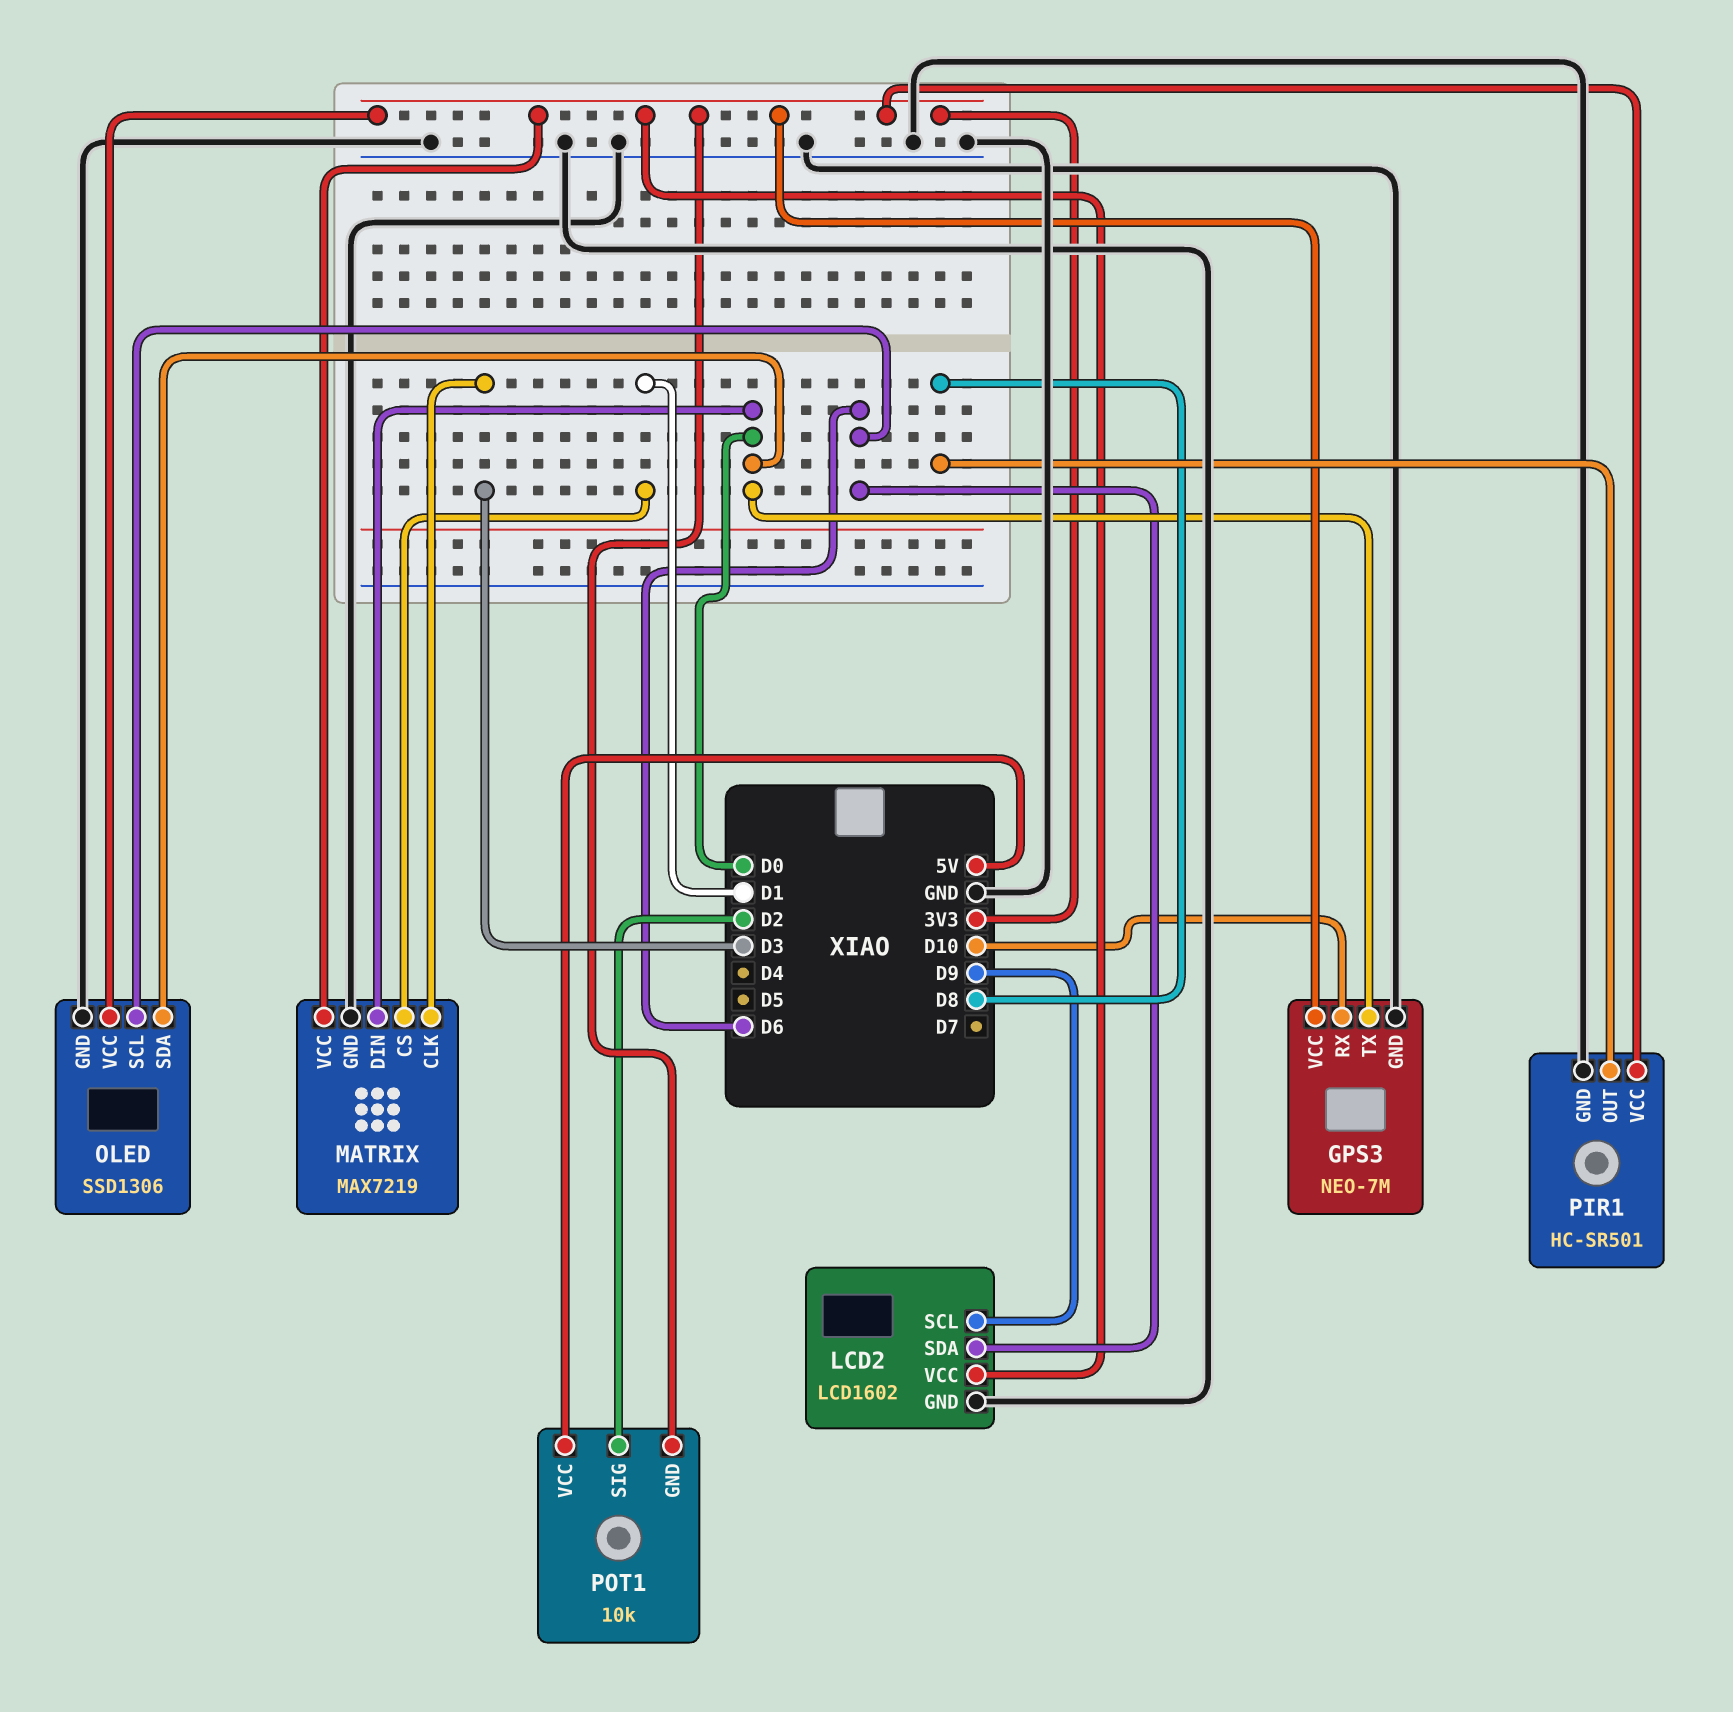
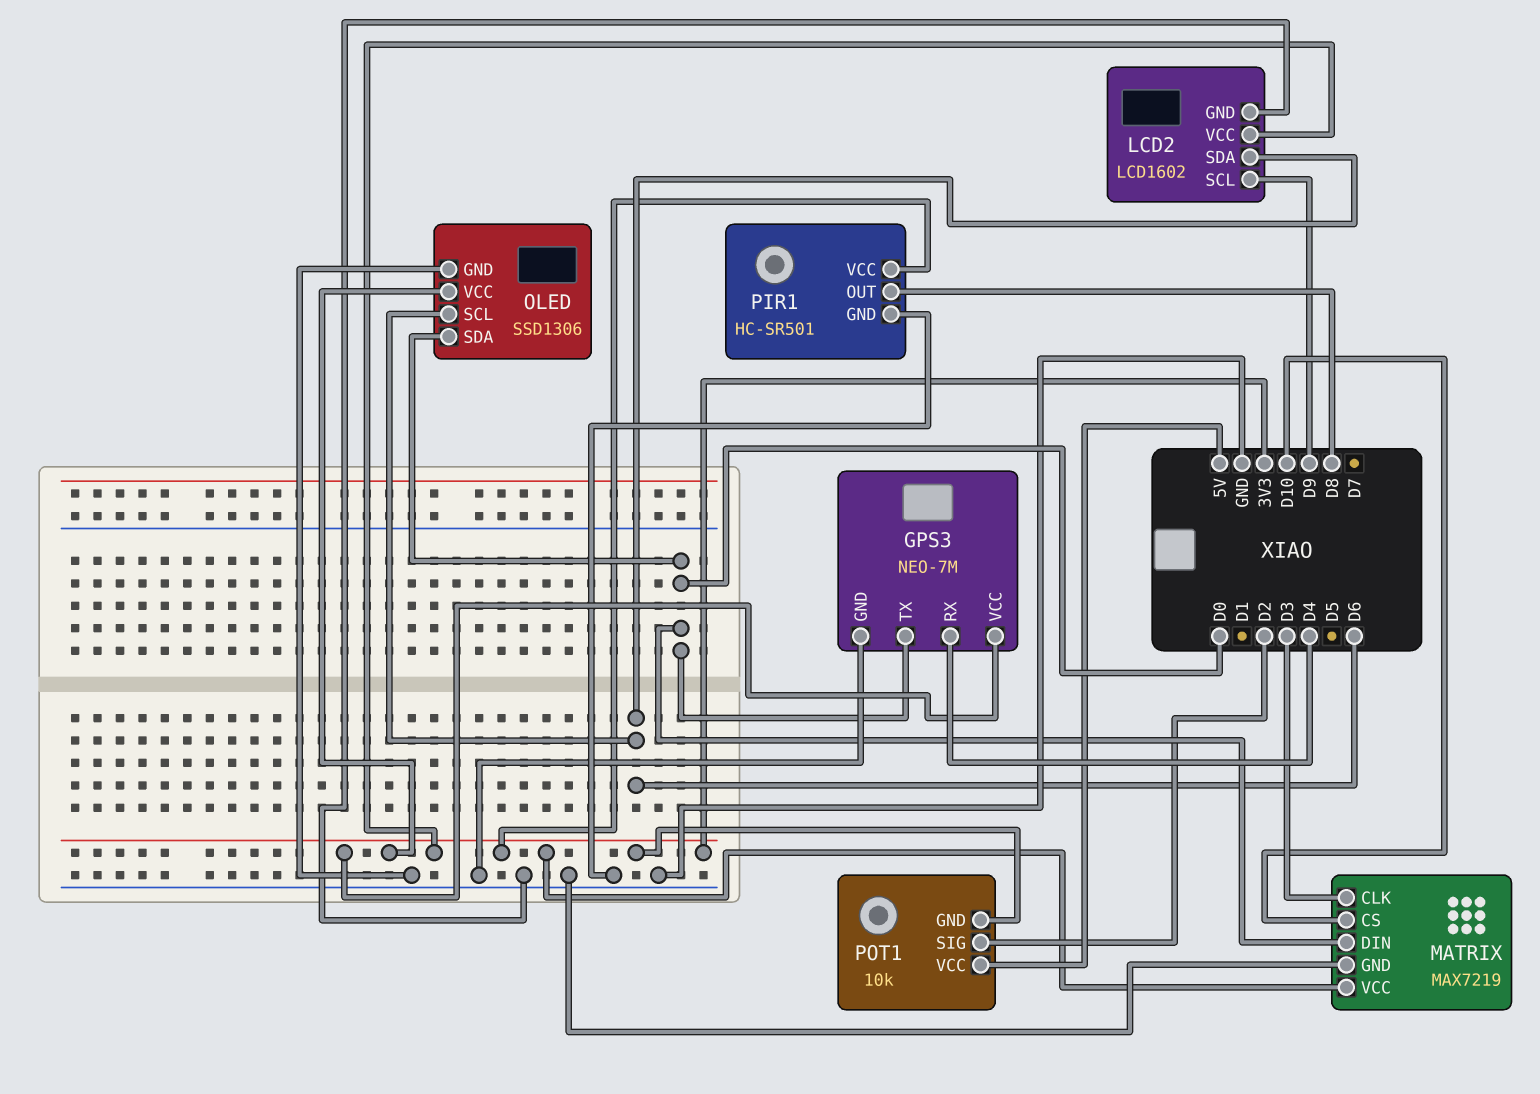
GPS3 pin RX: D10 -> D4
MATRIX pin CS: D1 -> D10

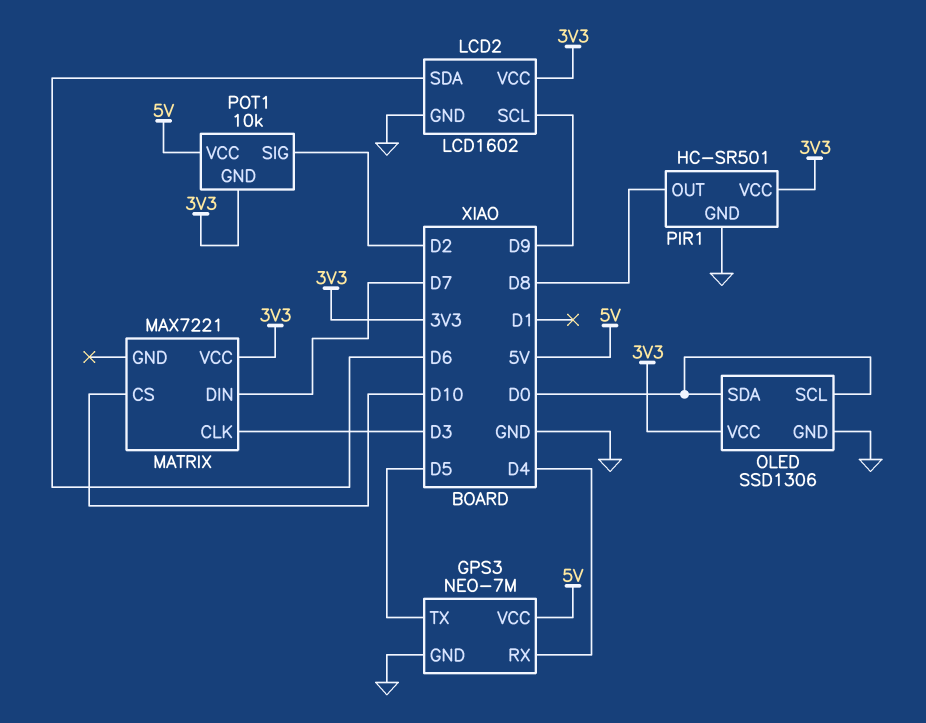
GPS3 pin TX: D0 -> D5
GPS3 pin VCC: 3V3 -> 5V
MATRIX: MAX7219 -> MAX7221
MATRIX pin DIN: D0 -> D7
MATRIX pin GND: GND -> none
OLED pin SCL: D6 -> D0

